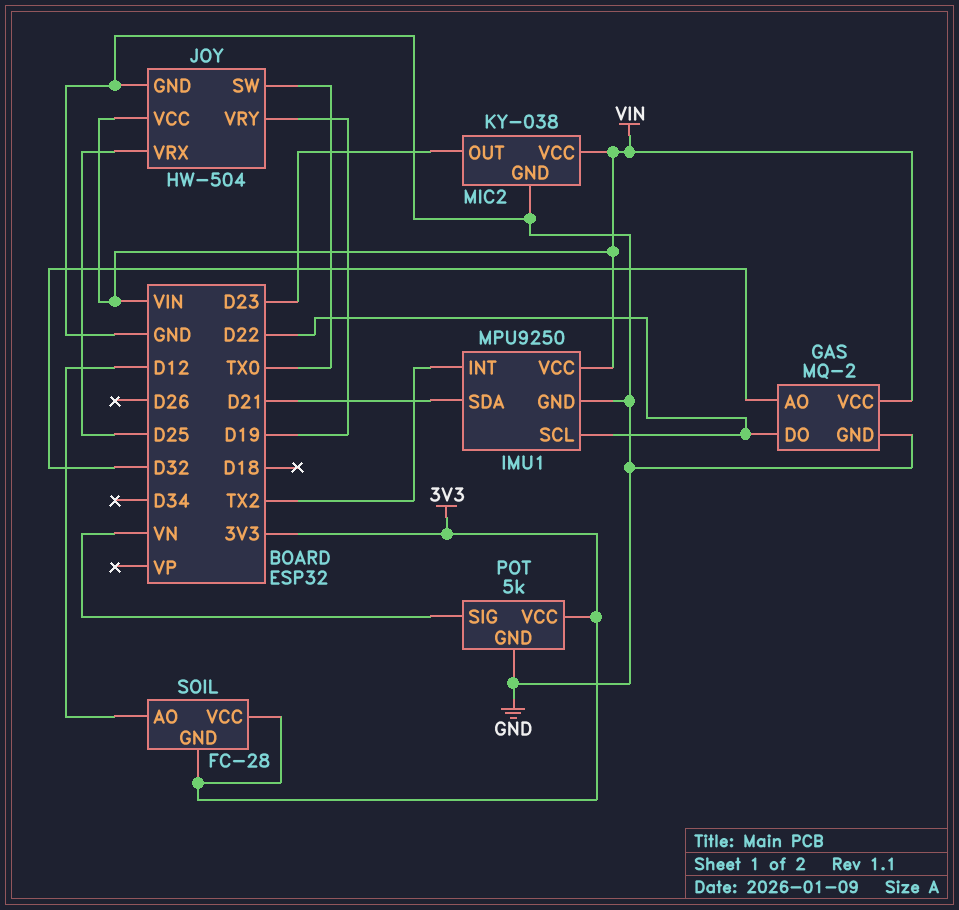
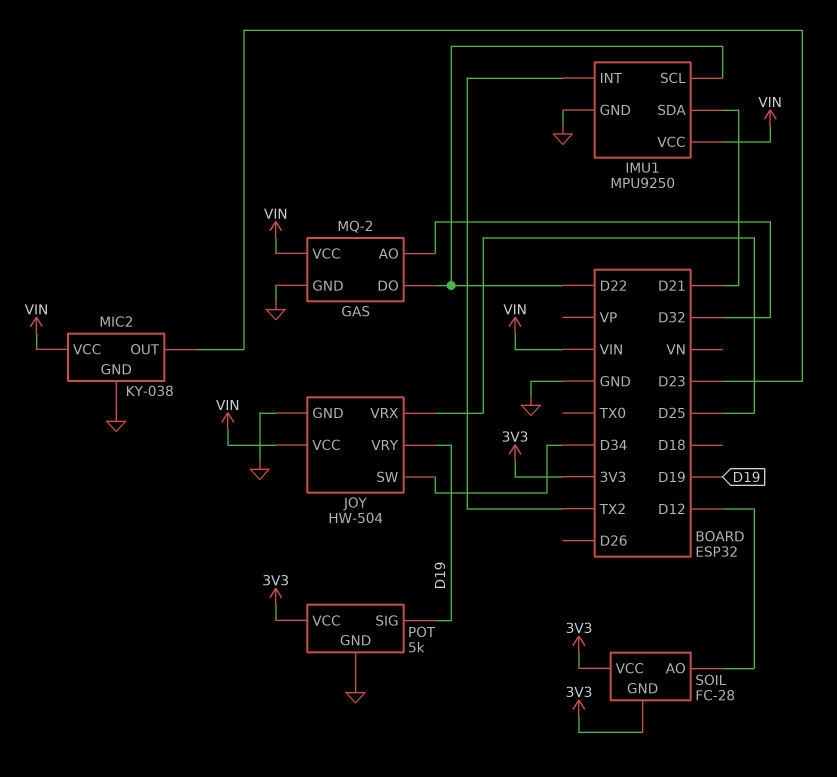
JOY pin SW: TX0 -> D34
POT pin SIG: VN -> D19

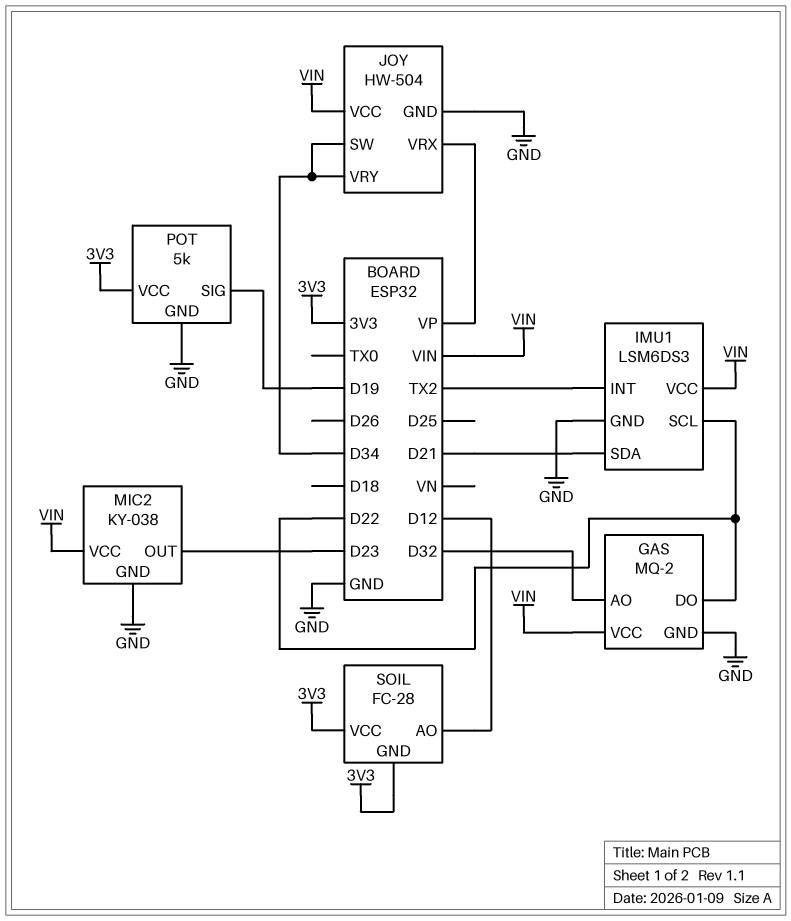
IMU1: MPU9250 -> LSM6DS3
JOY pin VRX: D25 -> VP
JOY pin VRY: D19 -> D34

